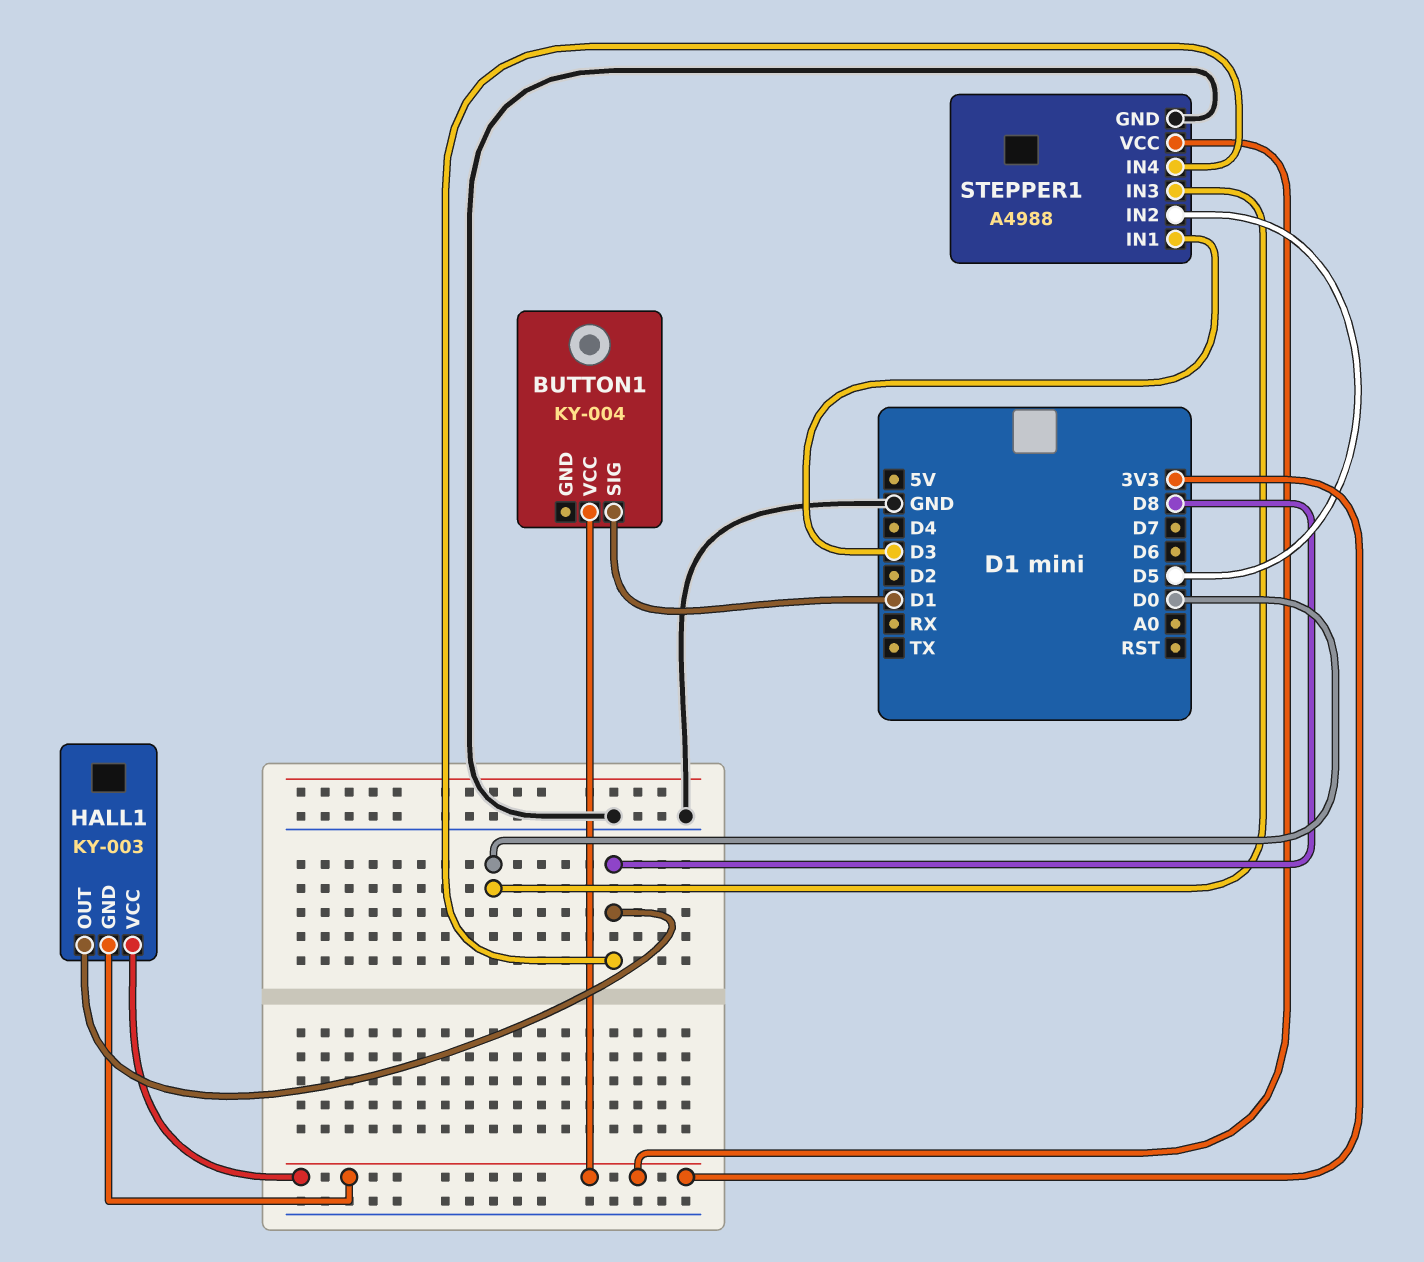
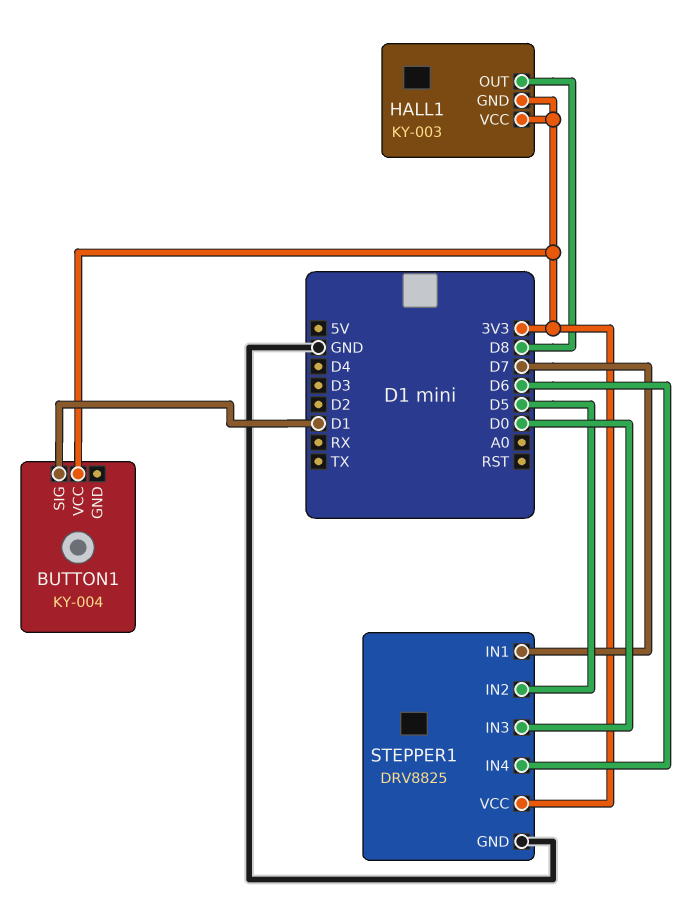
STEPPER1: A4988 -> DRV8825
STEPPER1 pin IN1: D3 -> D7
STEPPER1 pin IN4: D8 -> D6

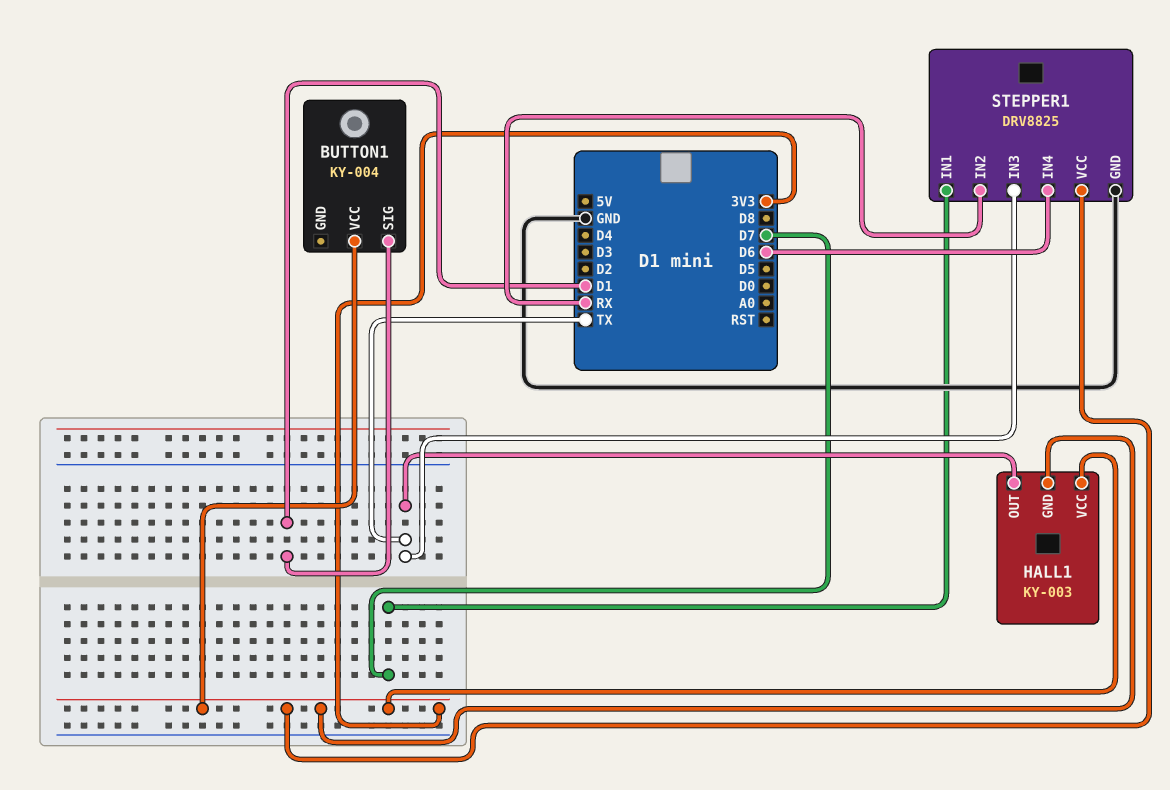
HALL1 pin OUT: D8 -> TX
STEPPER1 pin IN2: D5 -> RX
STEPPER1 pin IN3: D0 -> TX

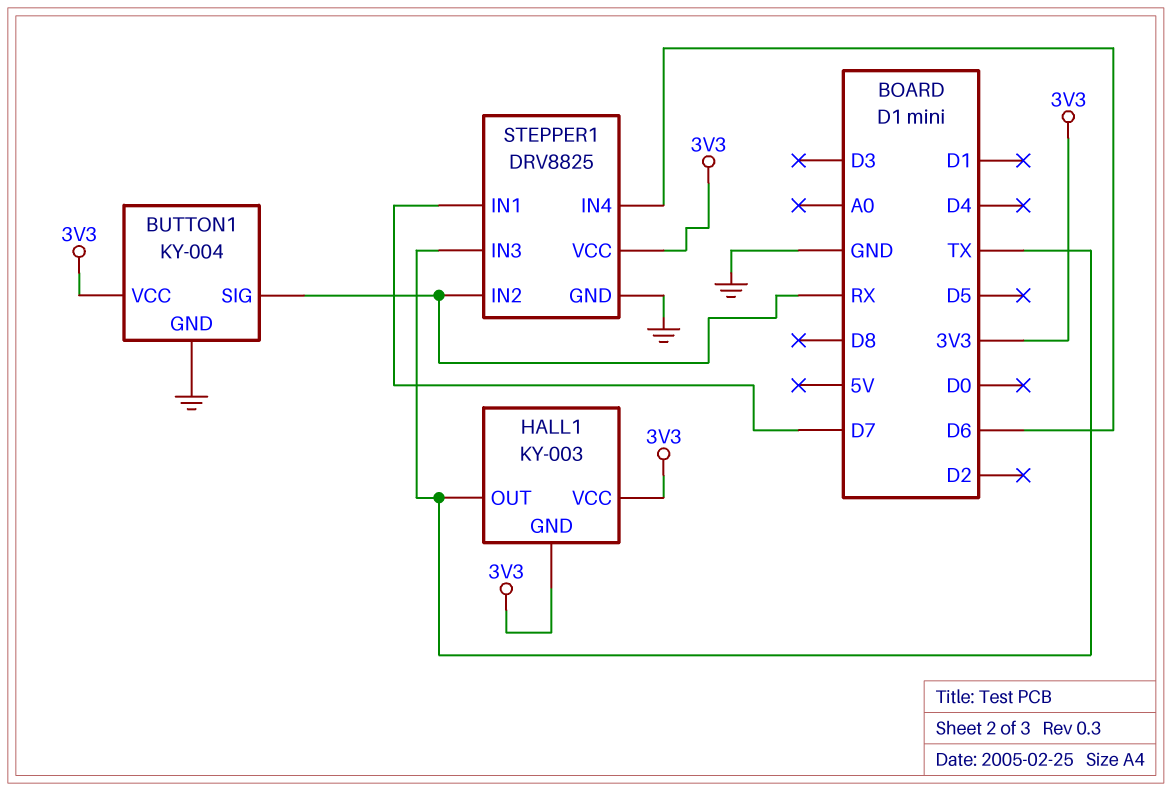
BUTTON1 pin GND: none -> GND
BUTTON1 pin SIG: D1 -> RX

